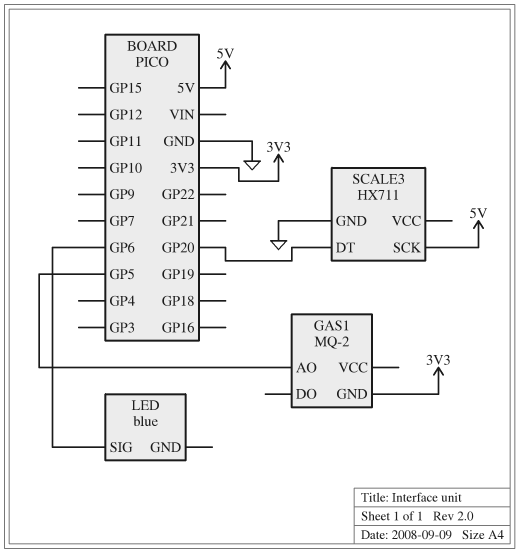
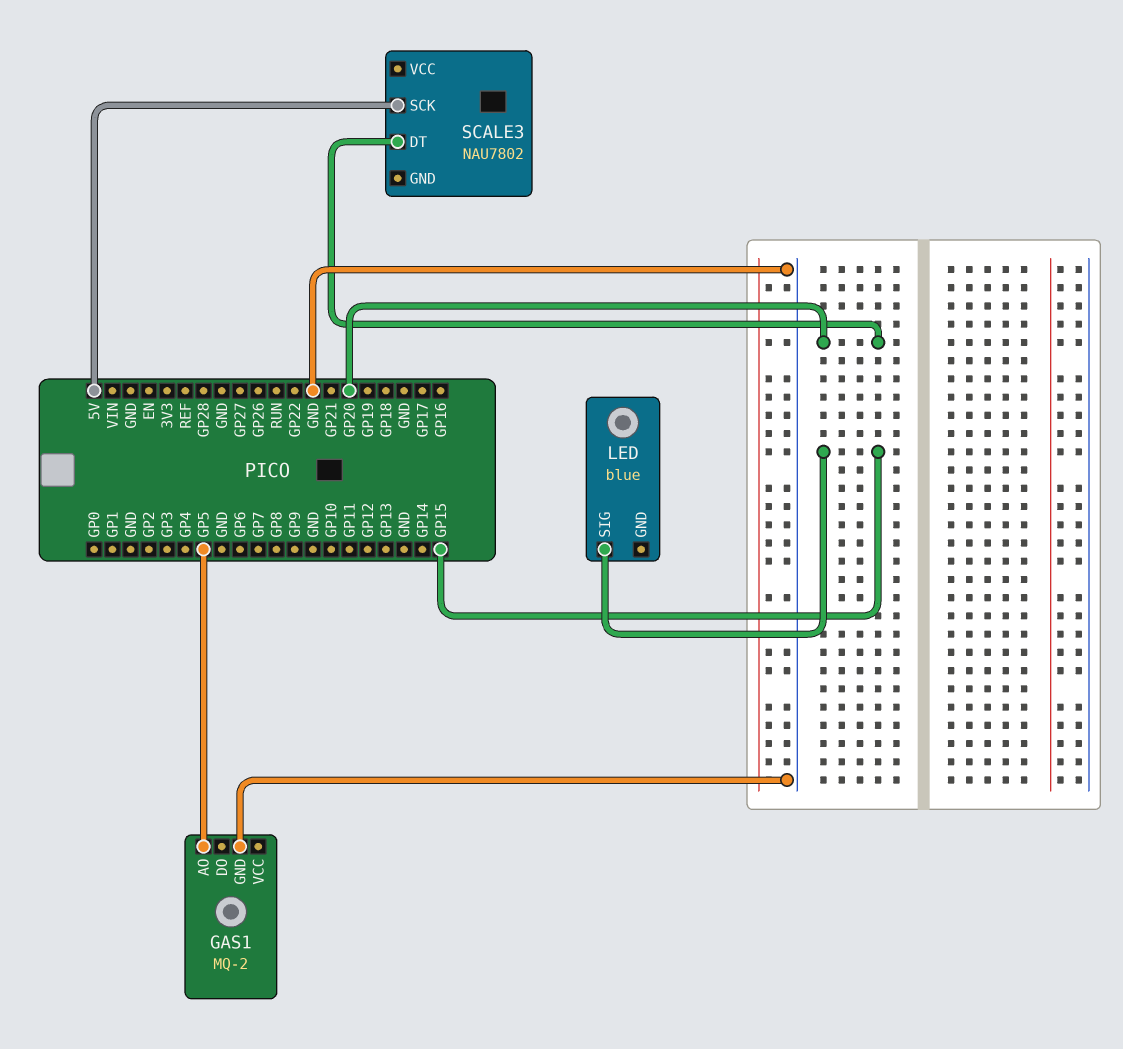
GAS1 pin GND: 3V3 -> GND
LED pin SIG: GP6 -> GP15
SCALE3: HX711 -> NAU7802
SCALE3 pin GND: GND -> none

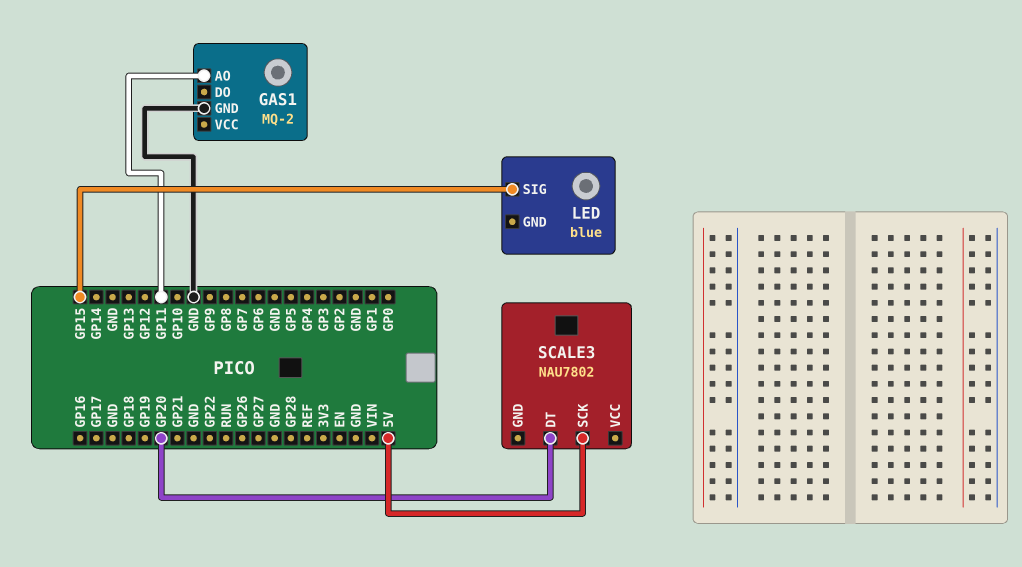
GAS1 pin AO: GP5 -> GP11

